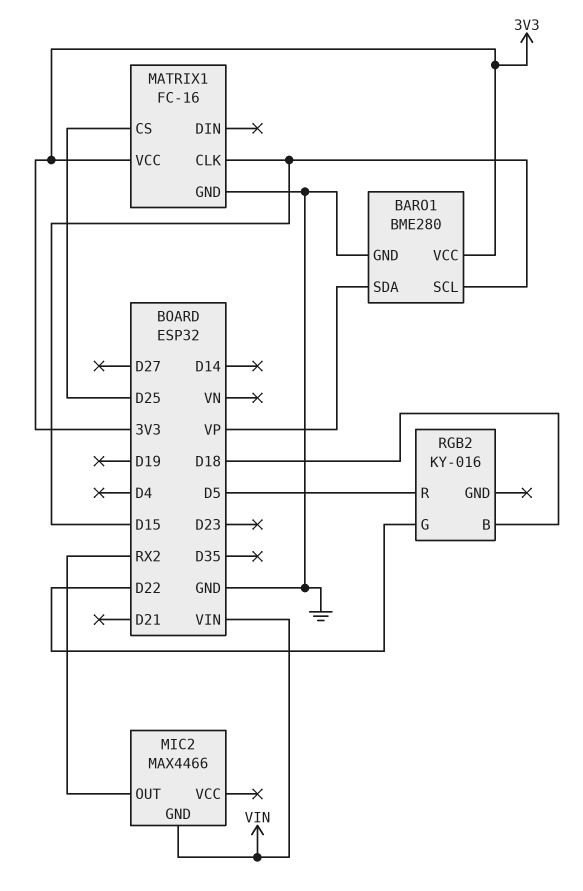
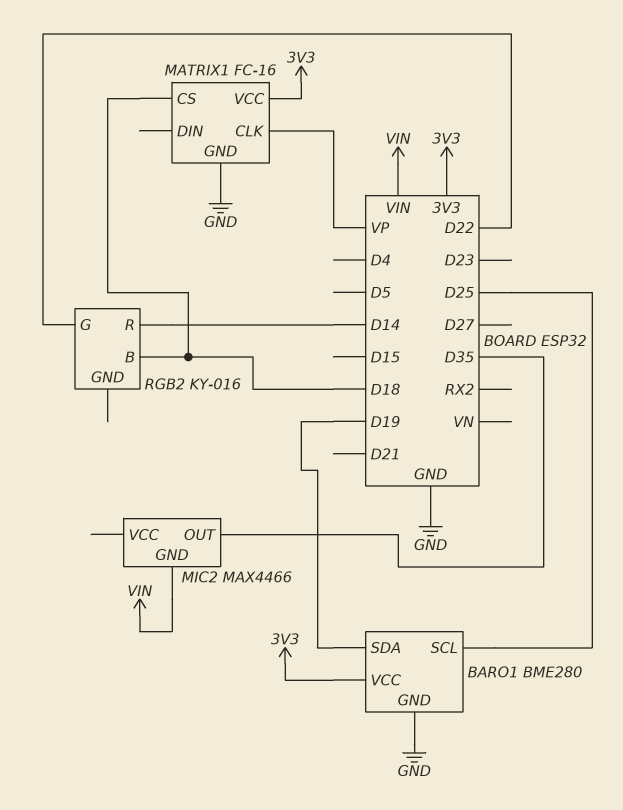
BARO1 pin SCL: D15 -> D25
BARO1 pin SDA: VP -> D19
MATRIX1 pin CLK: D15 -> VP
MATRIX1 pin CS: D25 -> D18
MIC2 pin OUT: RX2 -> D35
RGB2 pin R: D5 -> D14

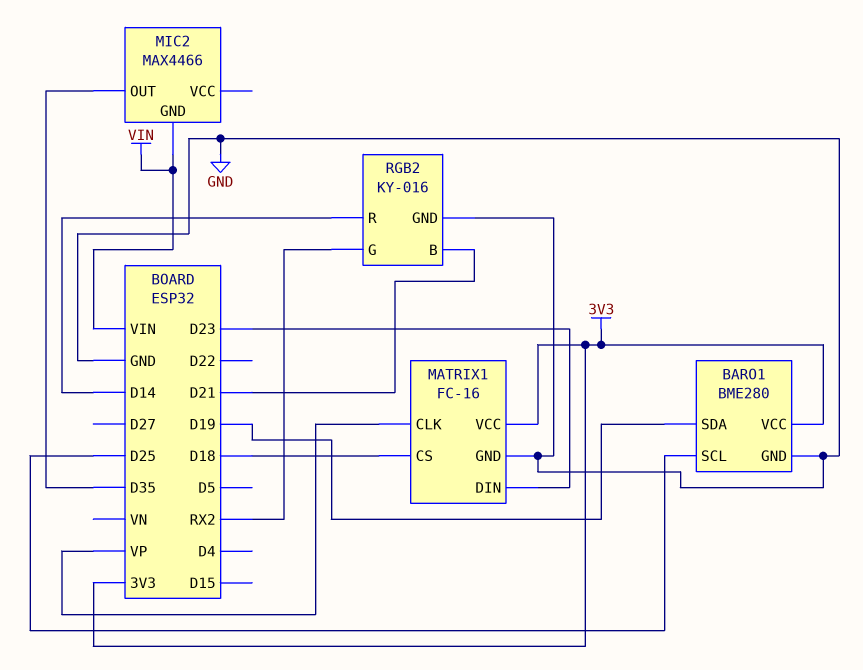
MATRIX1 pin DIN: none -> D23
RGB2 pin B: D18 -> D21
RGB2 pin G: D22 -> RX2
RGB2 pin GND: none -> GND

